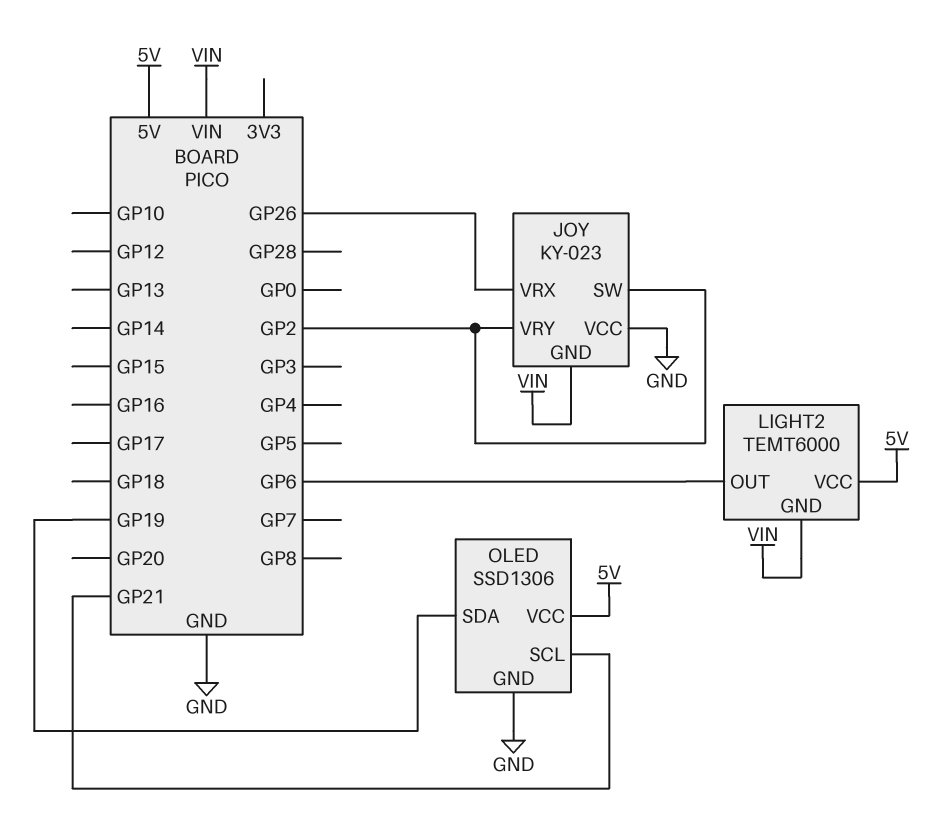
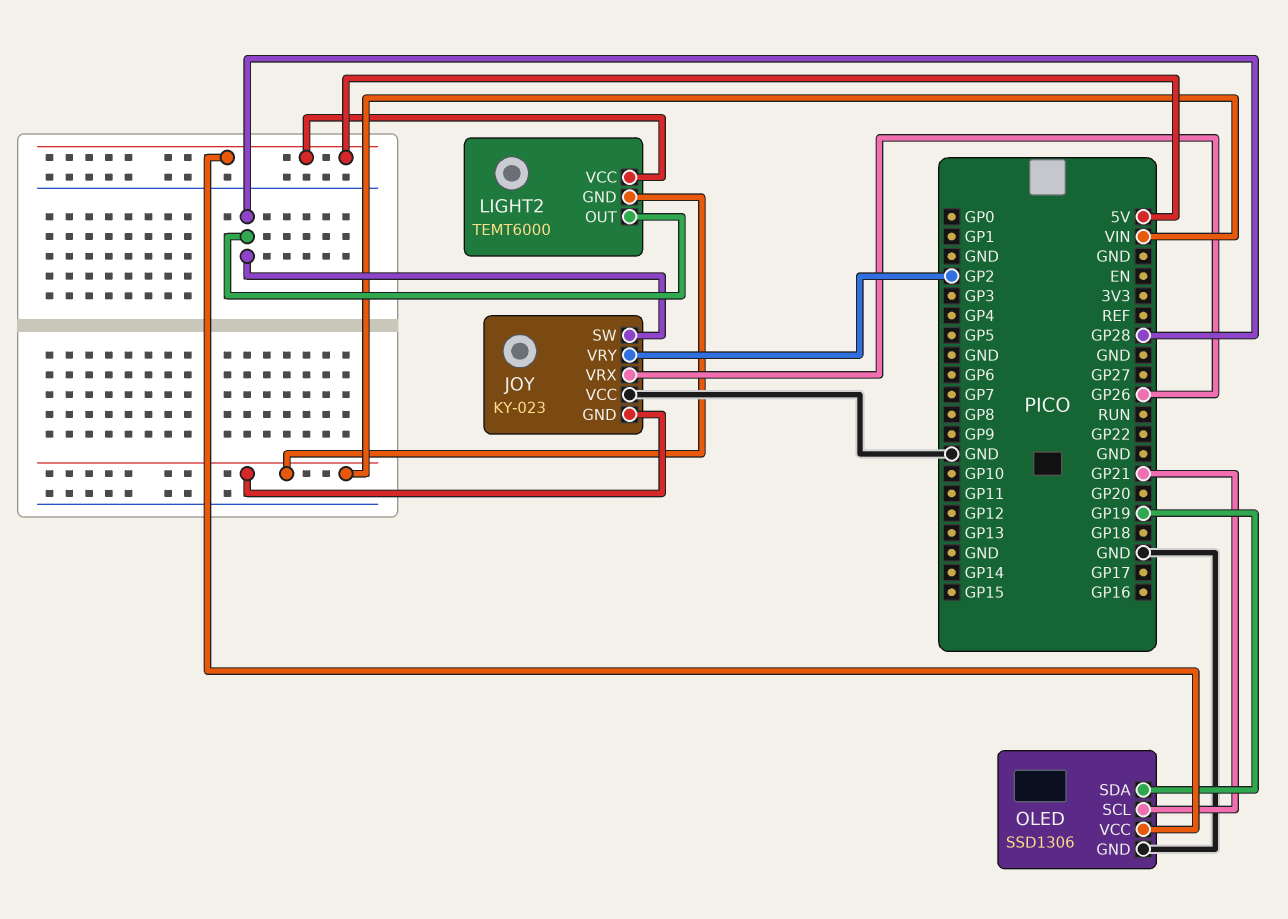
JOY pin SW: GP2 -> GP28
LIGHT2 pin OUT: GP6 -> GP28

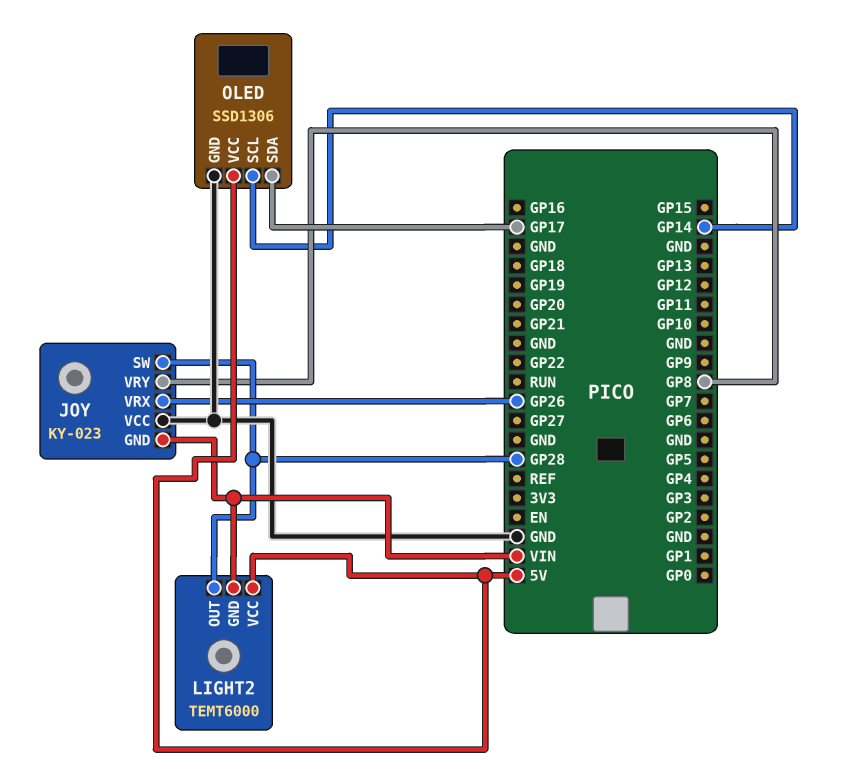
JOY pin VRY: GP2 -> GP8
OLED pin SCL: GP21 -> GP14
OLED pin SDA: GP19 -> GP17

